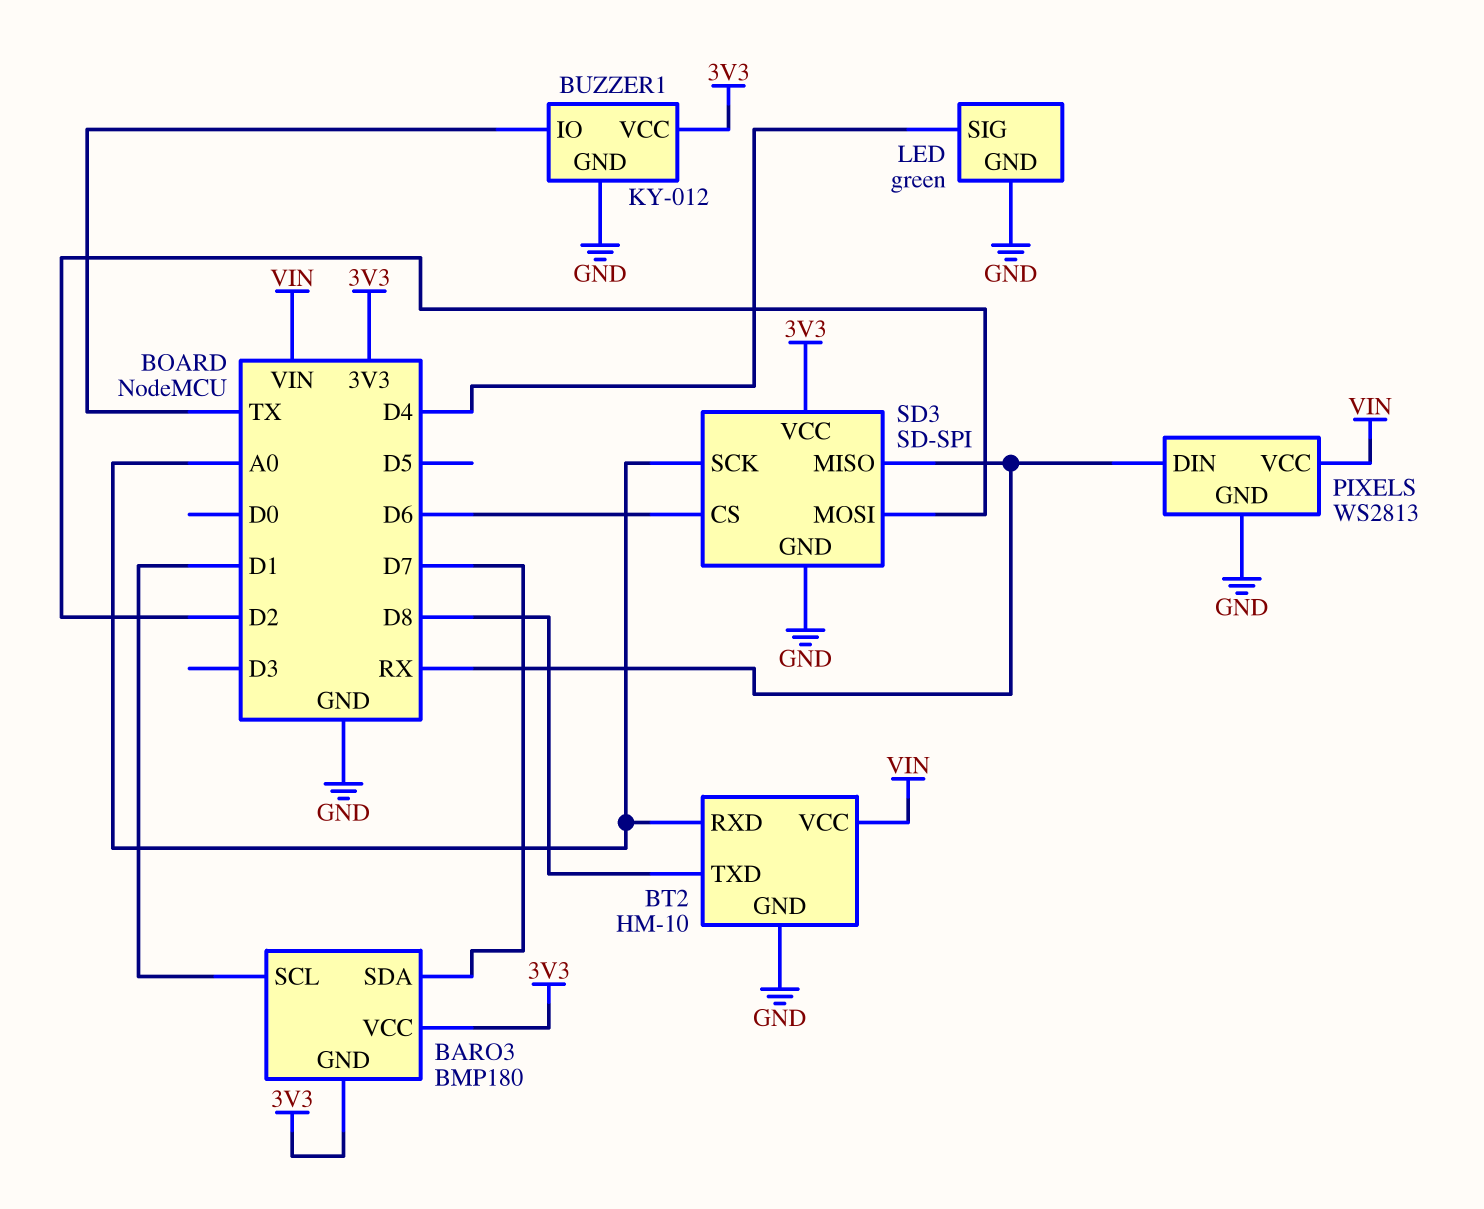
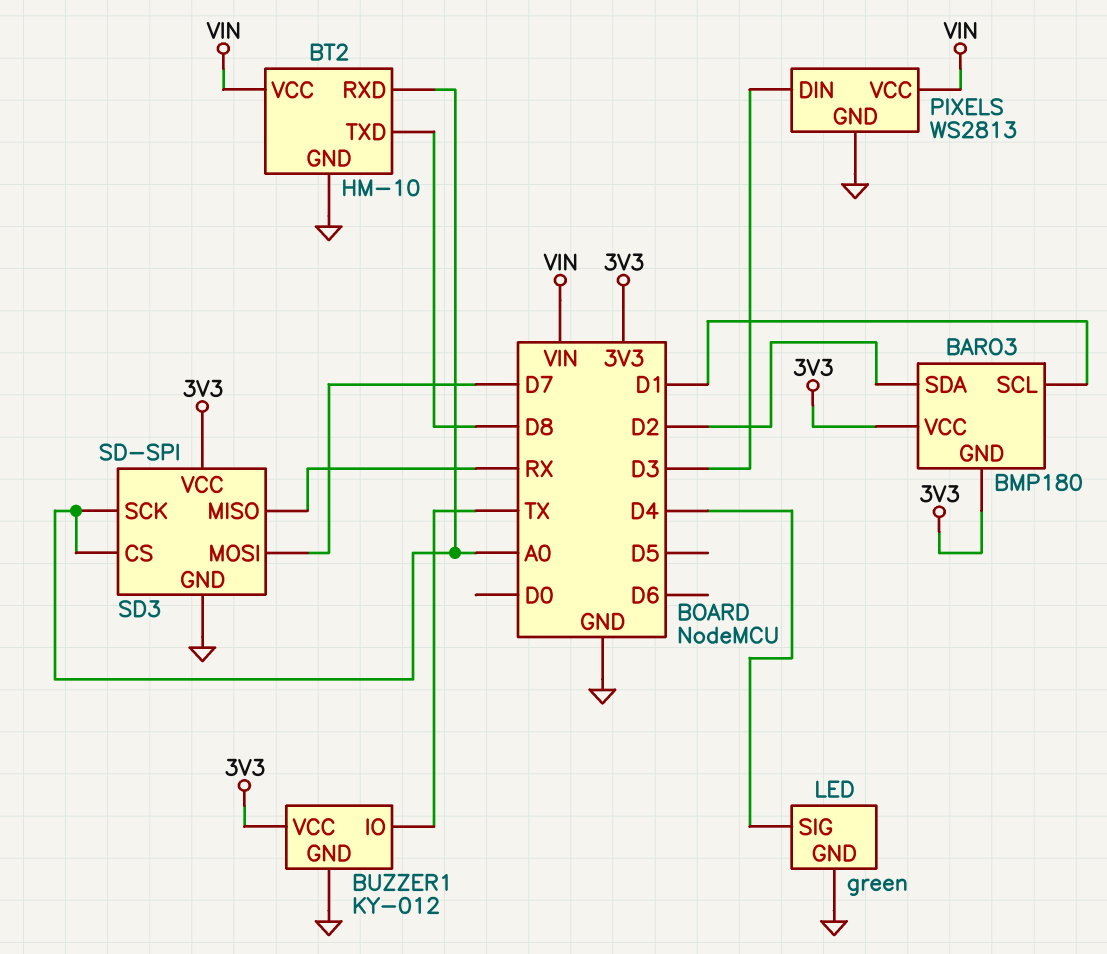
BARO3 pin SDA: D7 -> D2
PIXELS pin DIN: RX -> D3
SD3 pin CS: D6 -> A0
SD3 pin MOSI: D2 -> D7

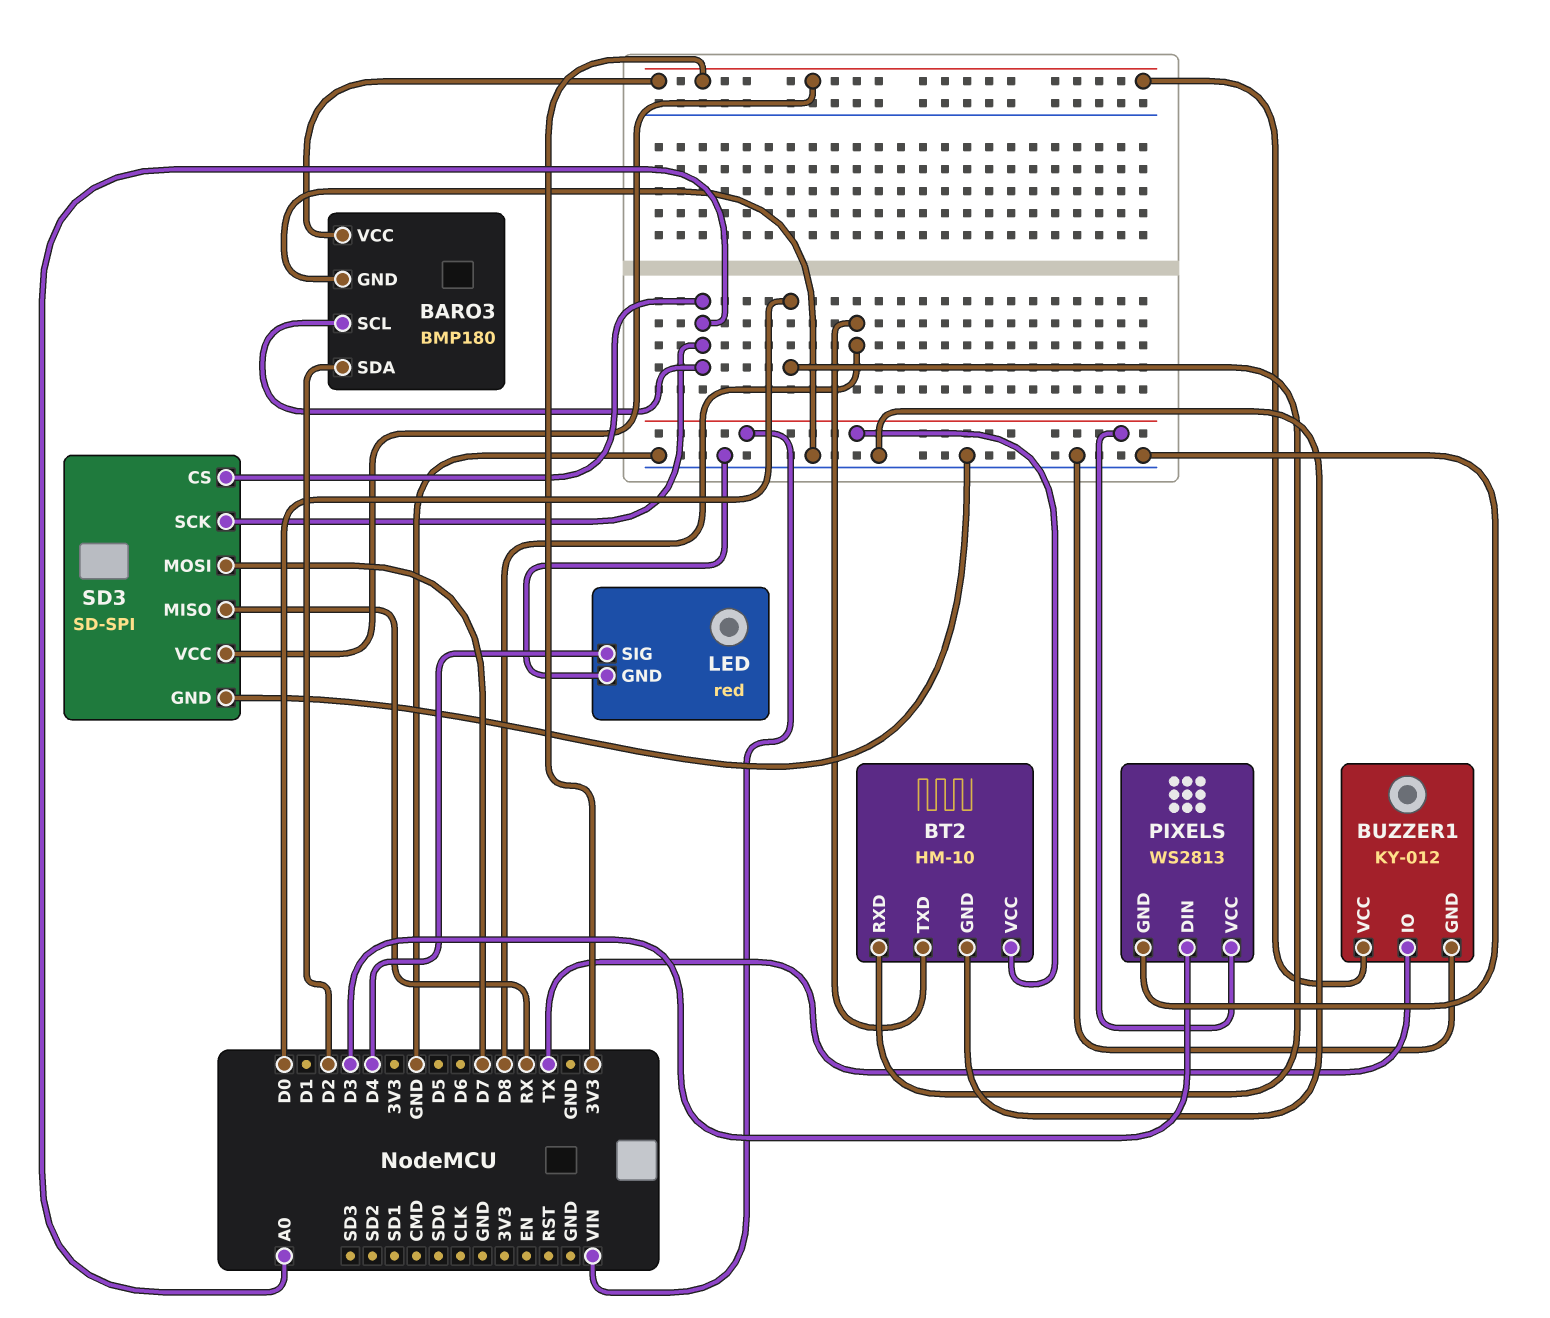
BARO3 pin GND: 3V3 -> GND
BARO3 pin SCL: D1 -> A0
BT2 pin RXD: A0 -> D0
LED: green -> red

